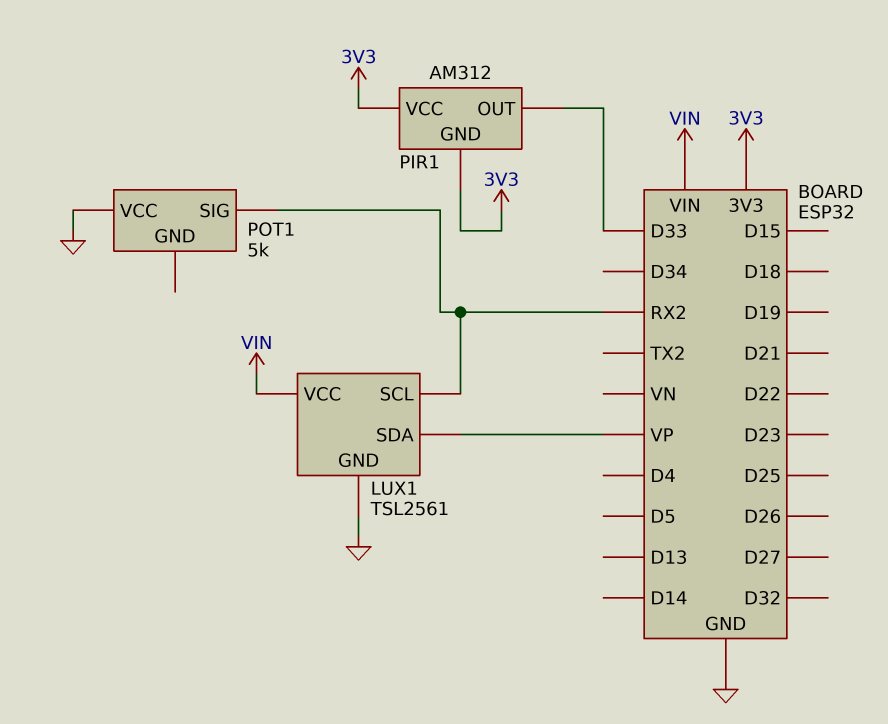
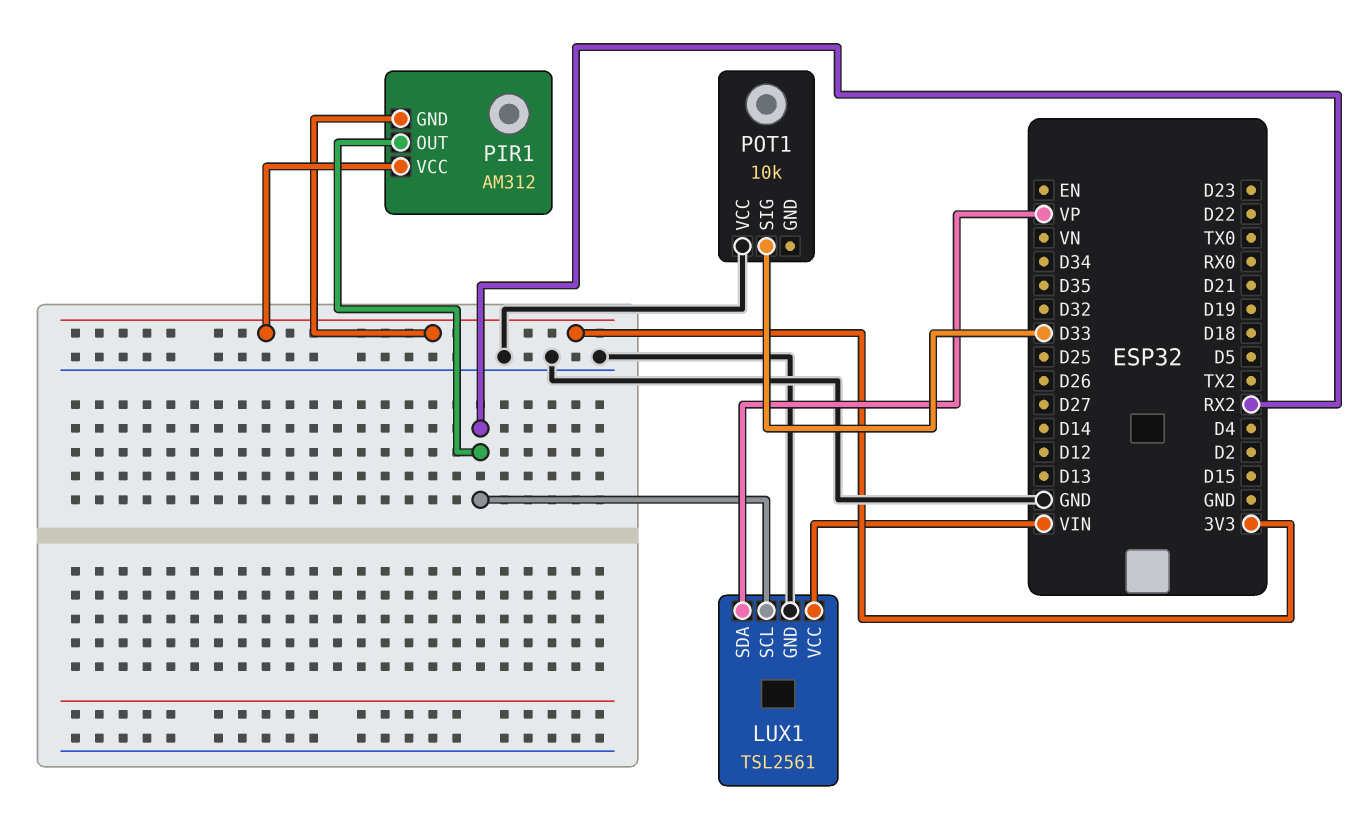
PIR1 pin OUT: D33 -> RX2
POT1: 5k -> 10k
POT1 pin SIG: RX2 -> D33

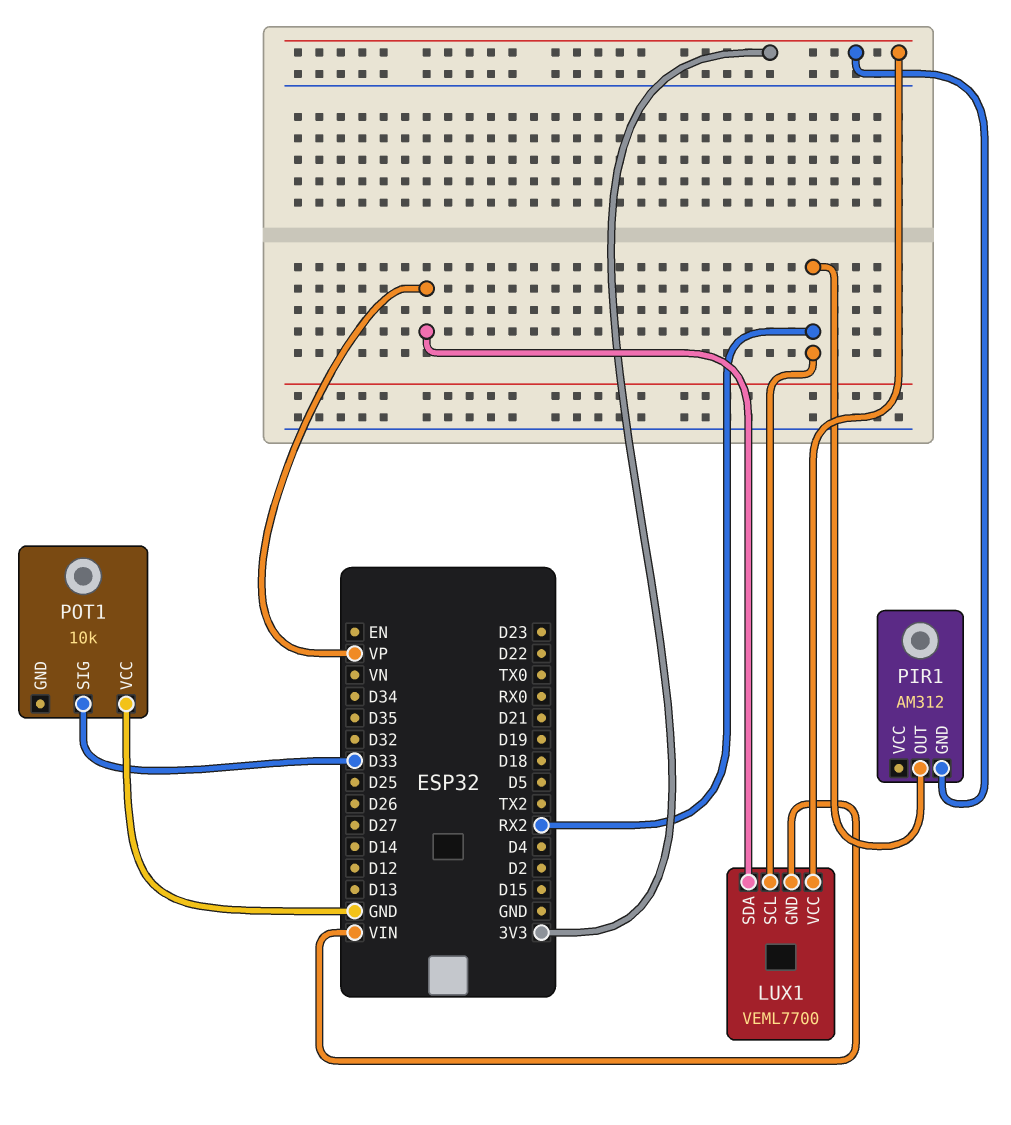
LUX1: TSL2561 -> VEML7700
LUX1 pin GND: GND -> VIN
LUX1 pin VCC: VIN -> 3V3
PIR1 pin VCC: 3V3 -> none

